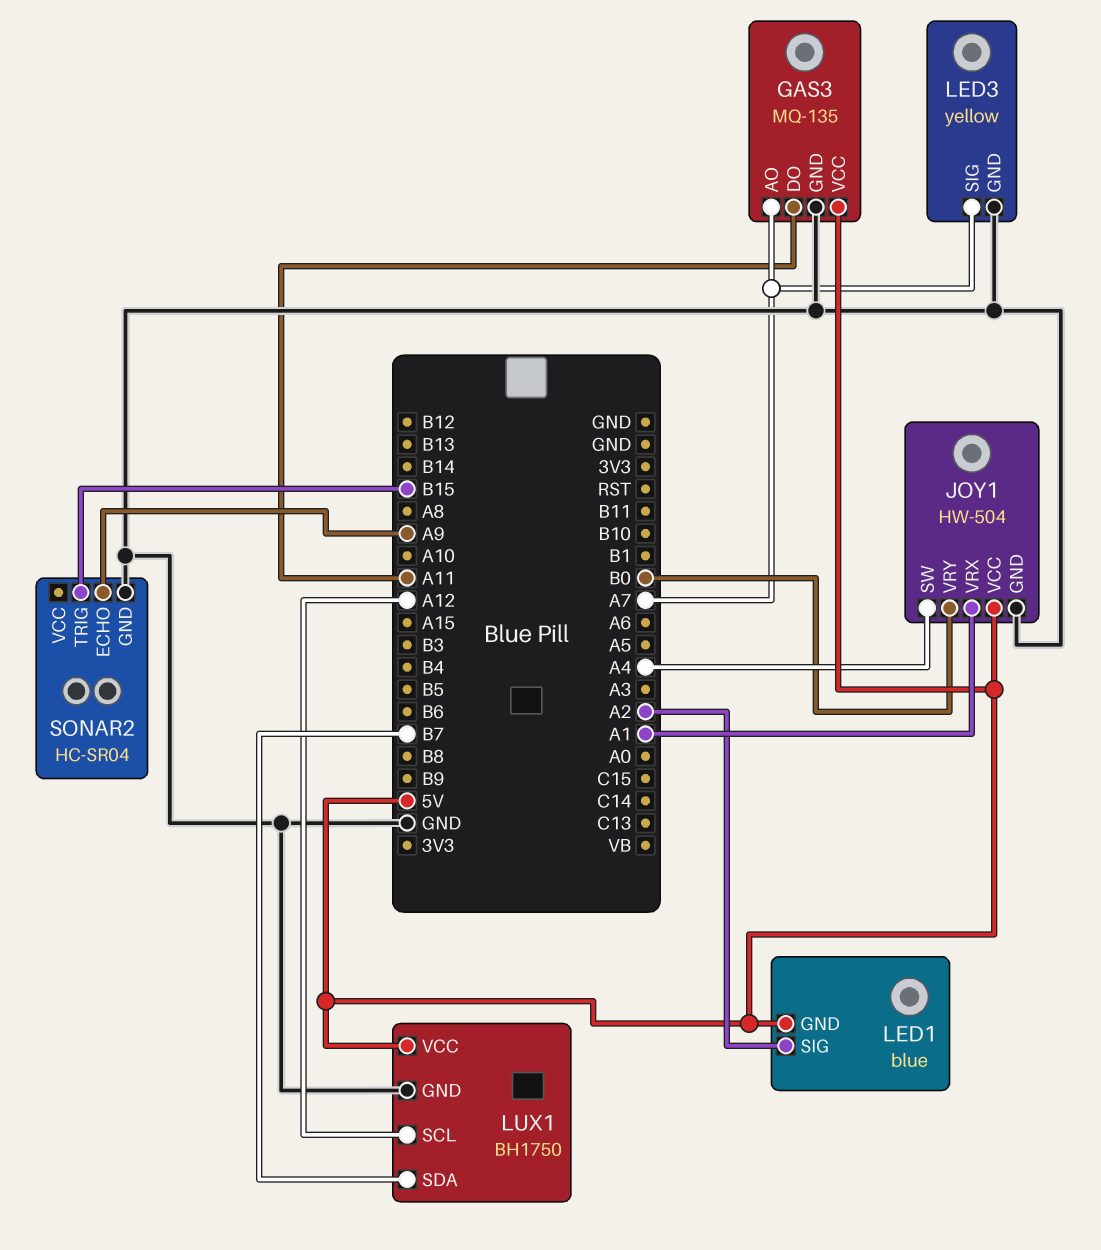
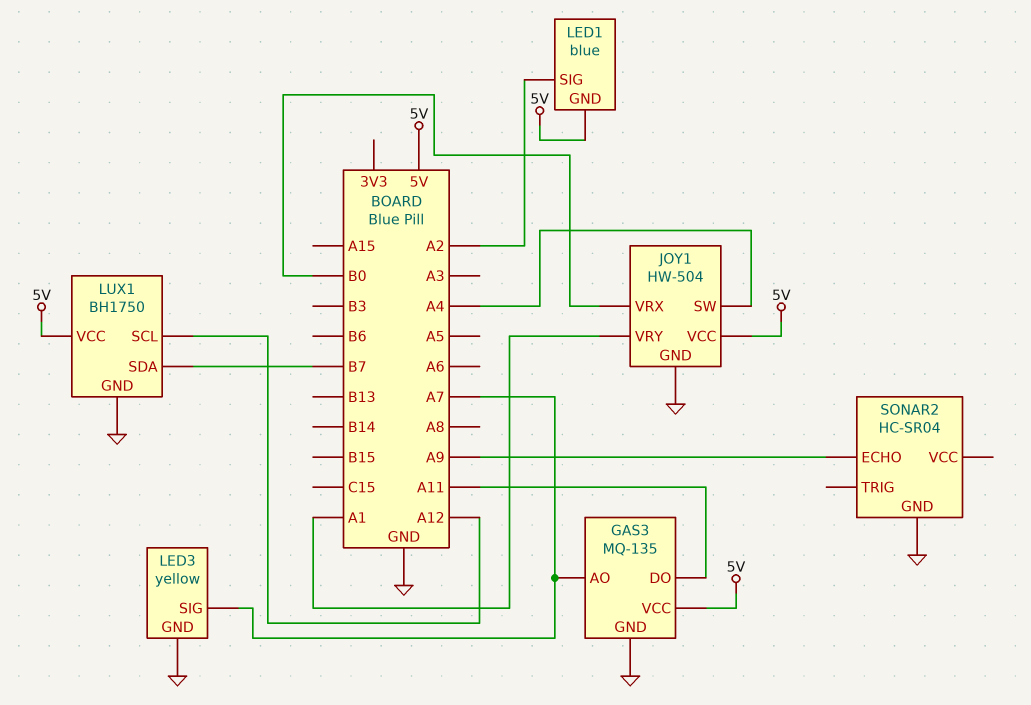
JOY1 pin VRX: A1 -> B0
JOY1 pin VRY: B0 -> A1
SONAR2 pin TRIG: B15 -> none

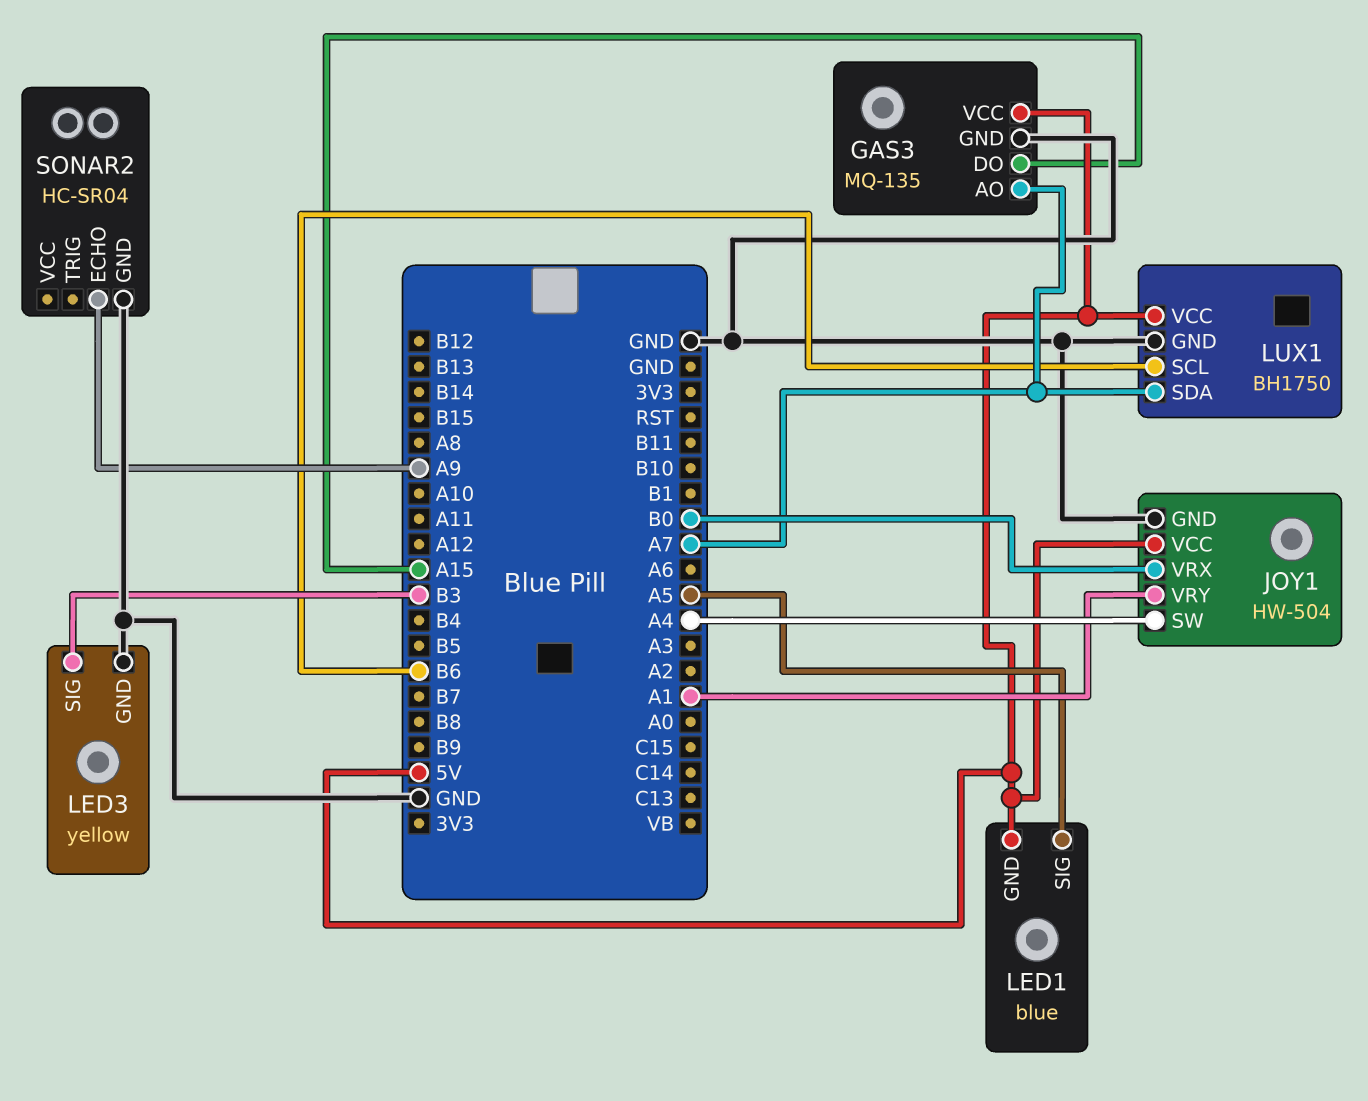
GAS3 pin DO: A11 -> A15
LED1 pin SIG: A2 -> A5
LED3 pin SIG: A7 -> B3
LUX1 pin SCL: A12 -> B6
LUX1 pin SDA: B7 -> A7

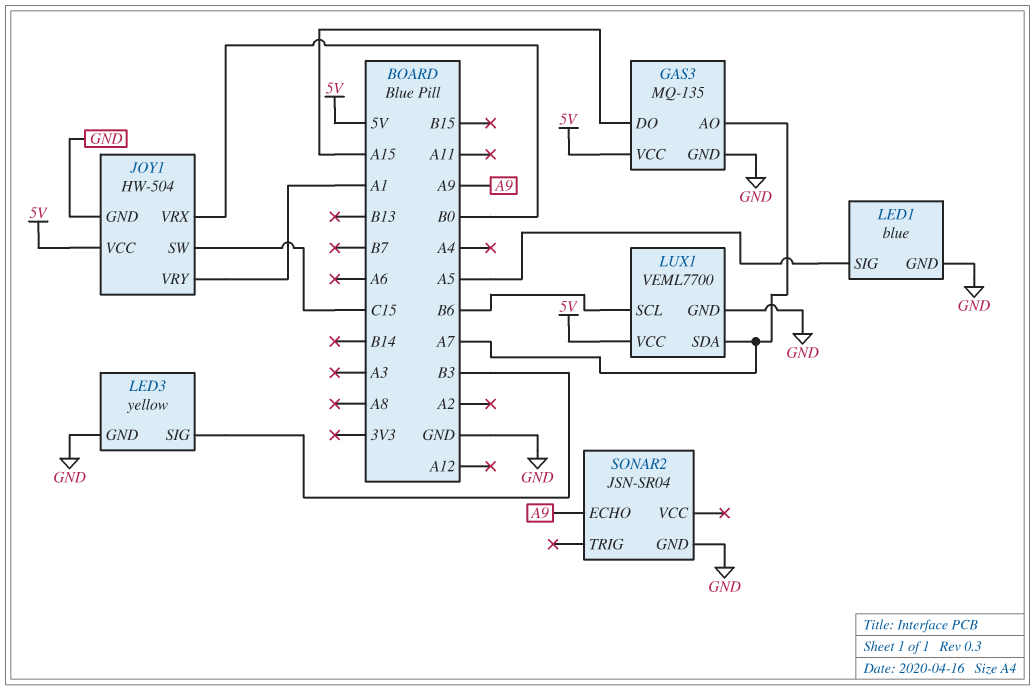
JOY1 pin SW: A4 -> C15
LED1 pin GND: 5V -> GND
LUX1: BH1750 -> VEML7700
SONAR2: HC-SR04 -> JSN-SR04

